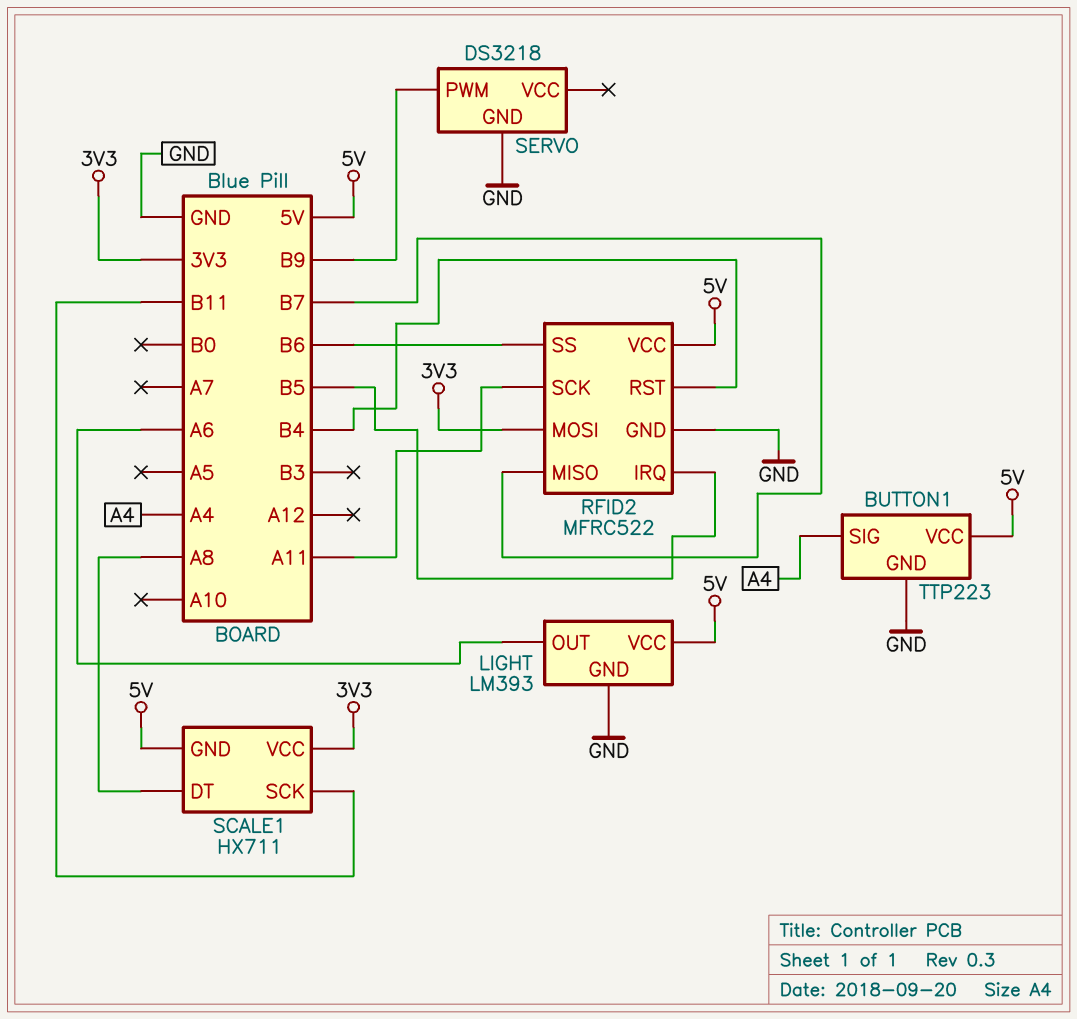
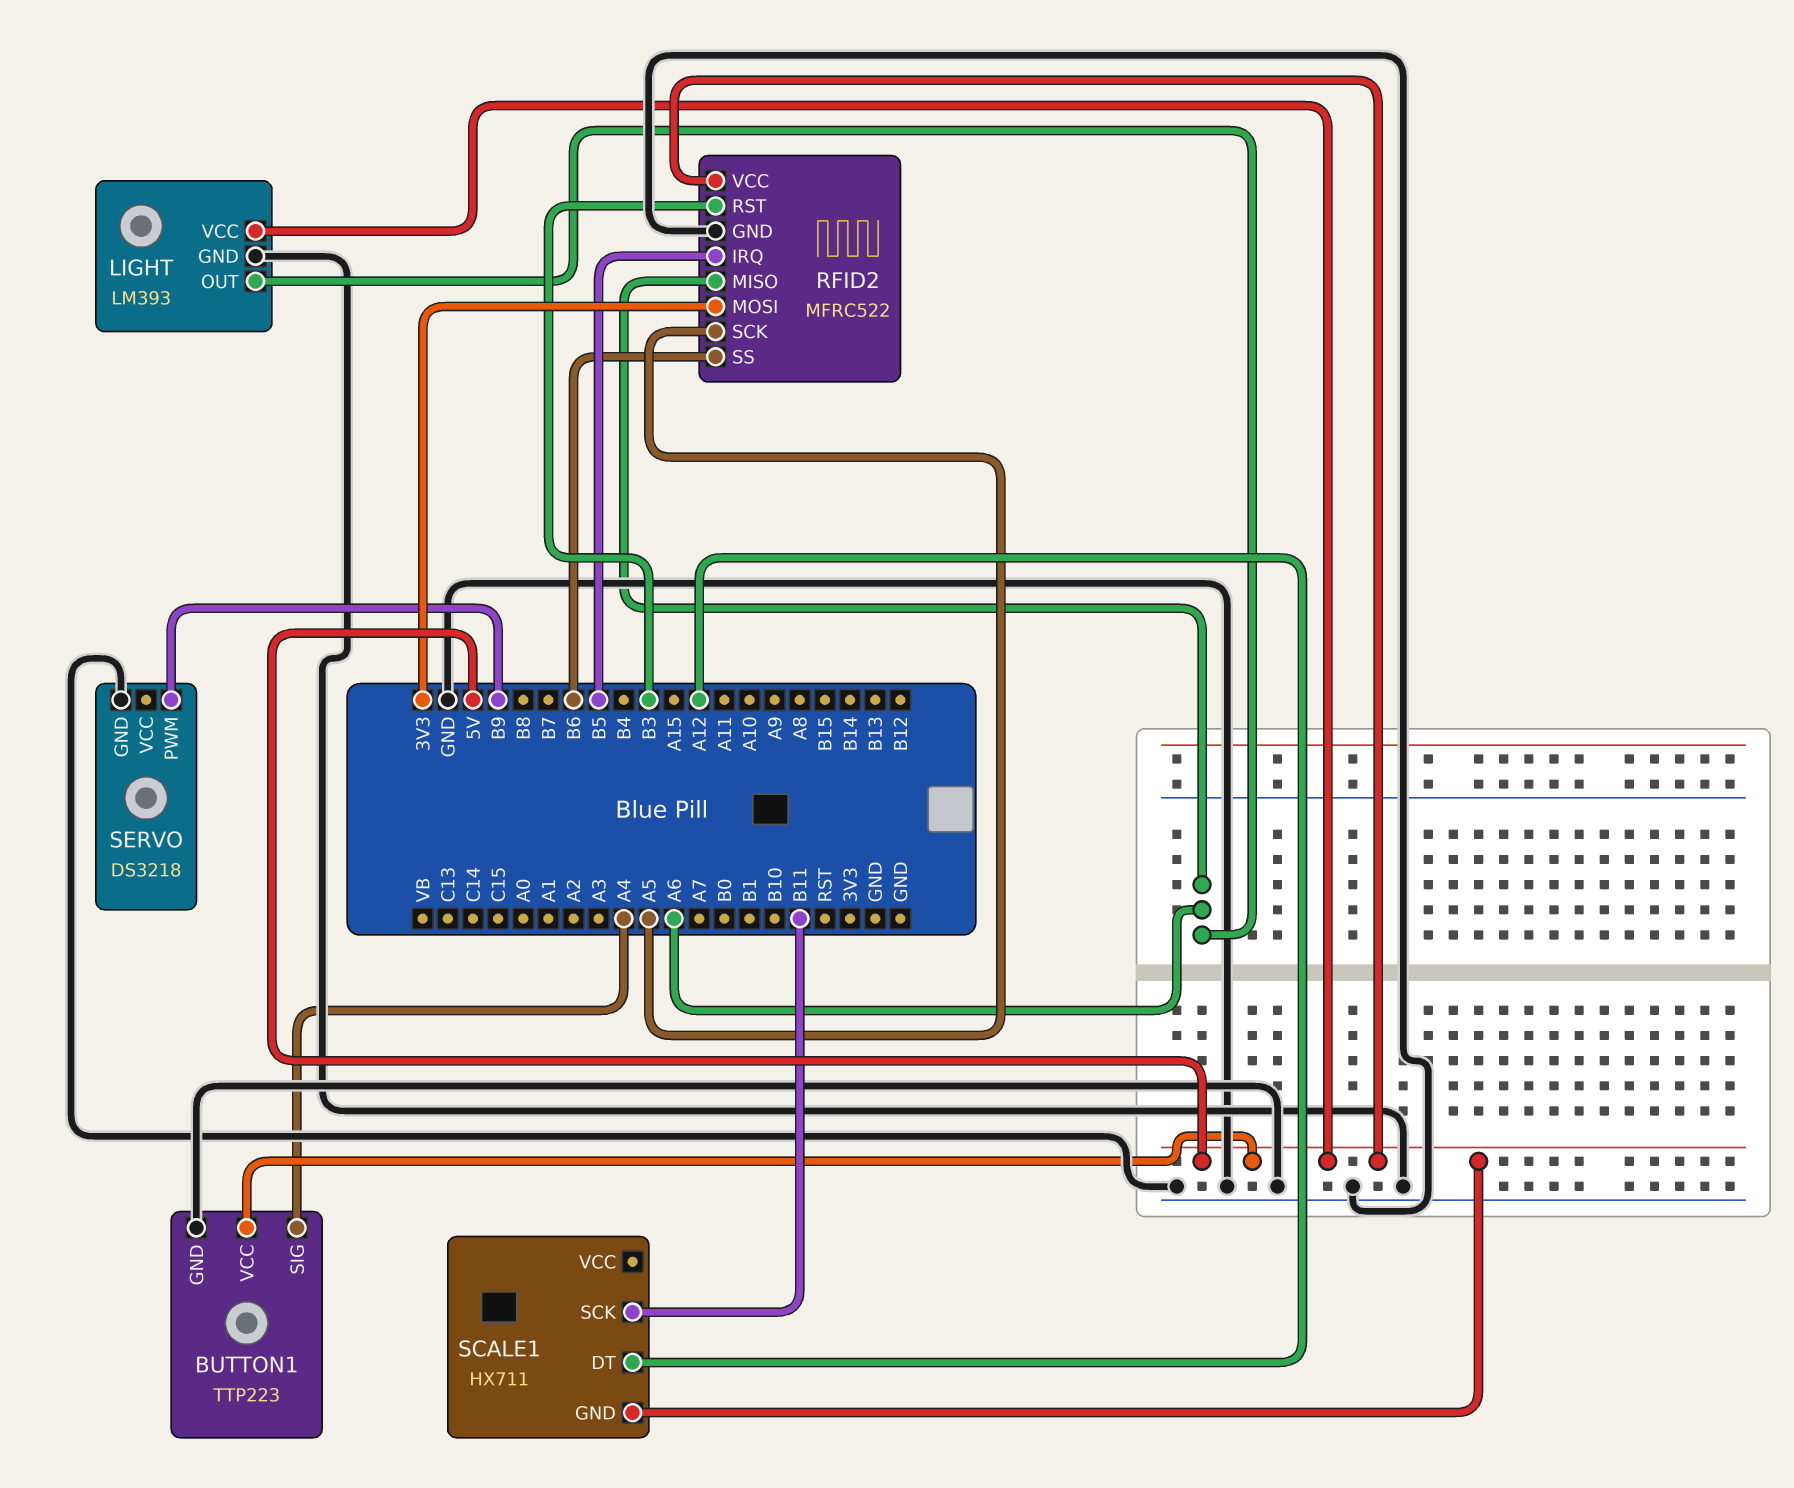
RFID2 pin MISO: B7 -> A6
RFID2 pin RST: B4 -> B3
RFID2 pin SCK: A11 -> A5
SCALE1 pin DT: A8 -> A12
SCALE1 pin VCC: 3V3 -> none

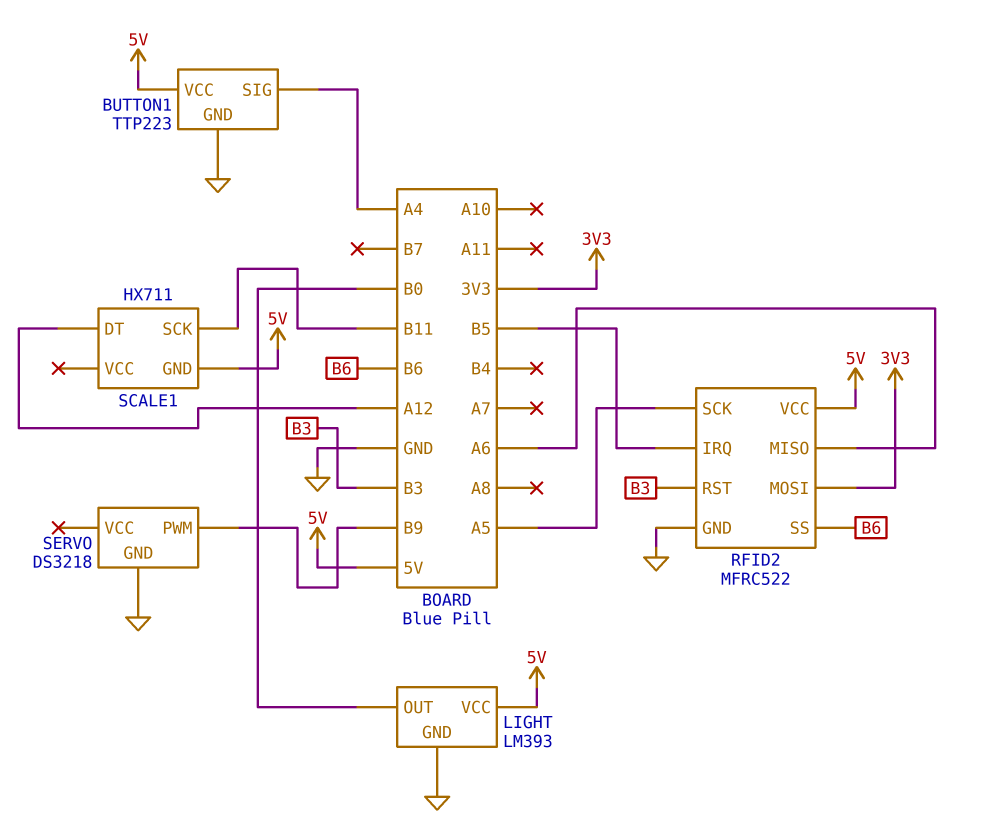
LIGHT pin OUT: A6 -> B0

